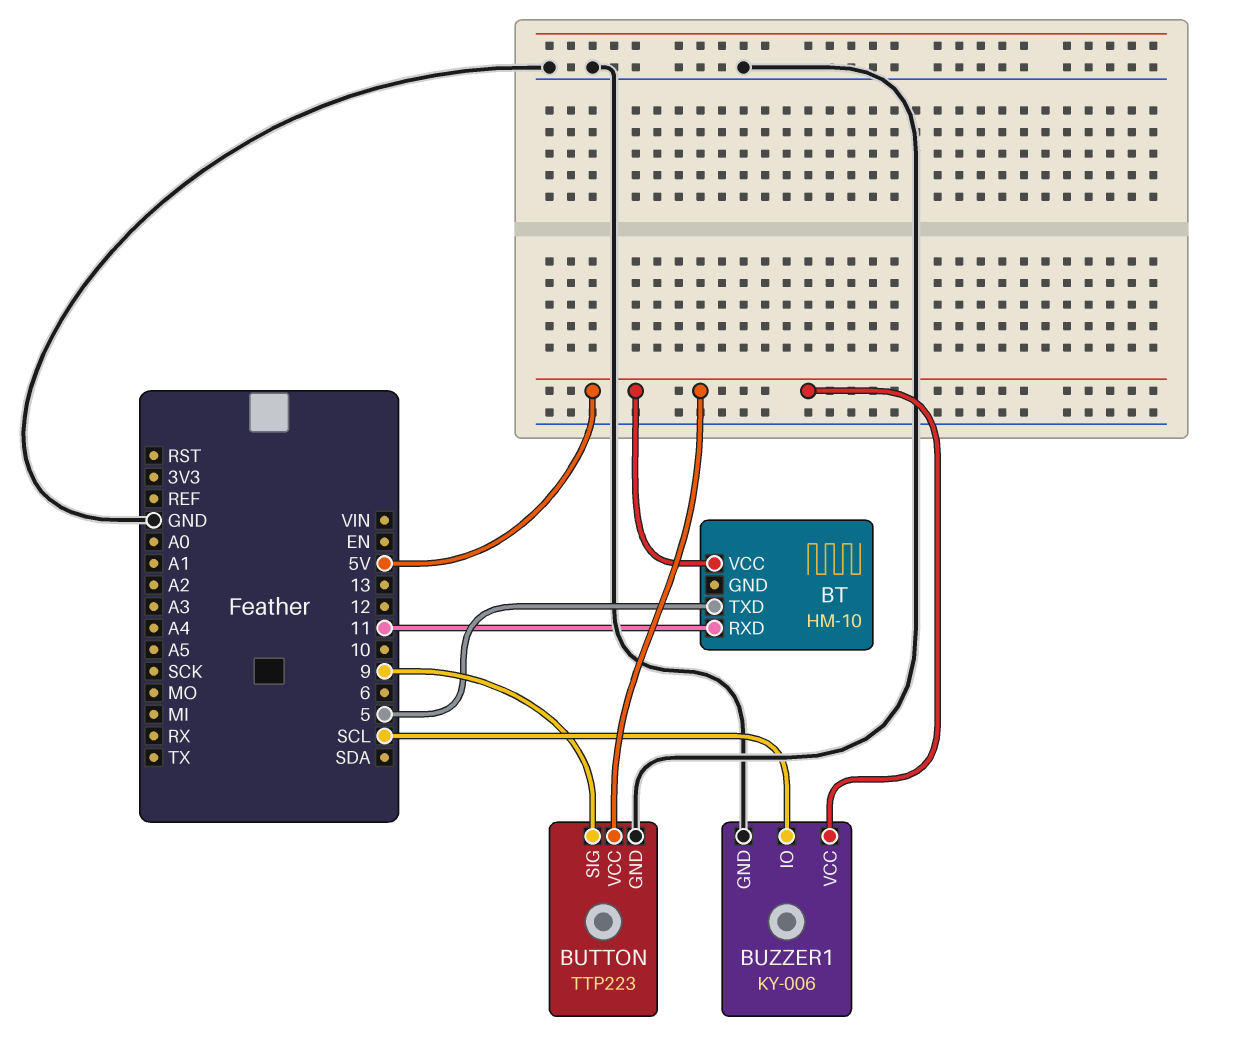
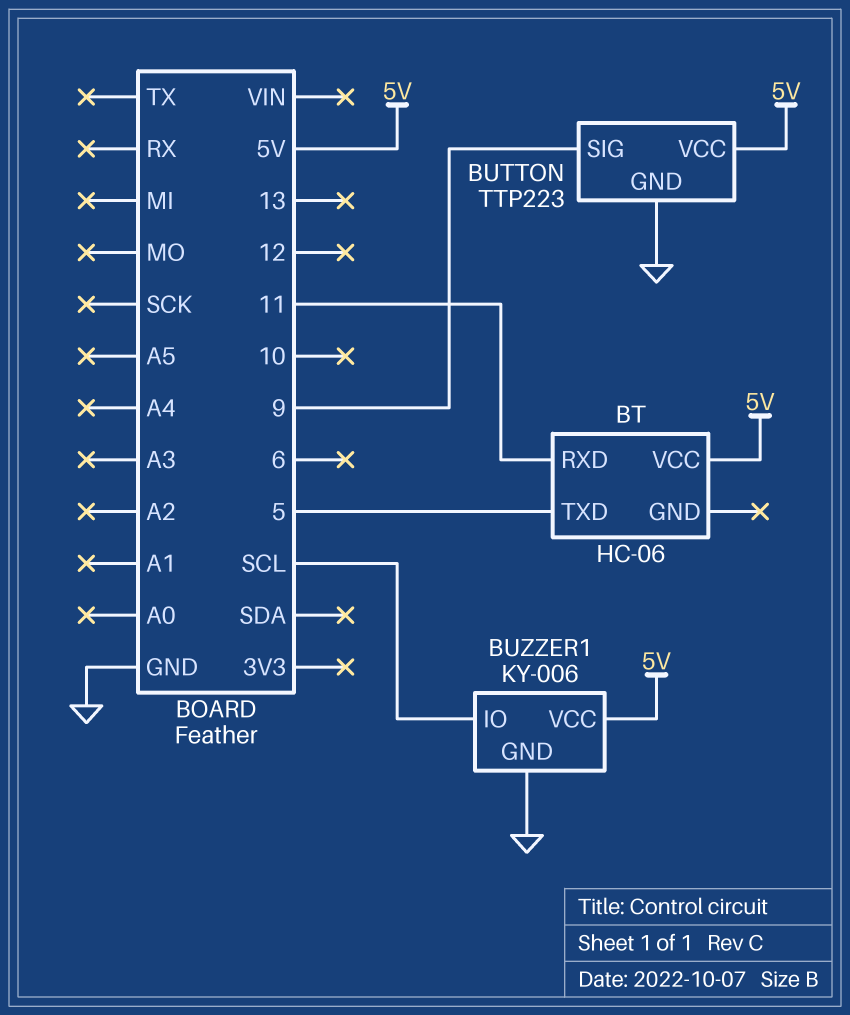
BT: HM-10 -> HC-06

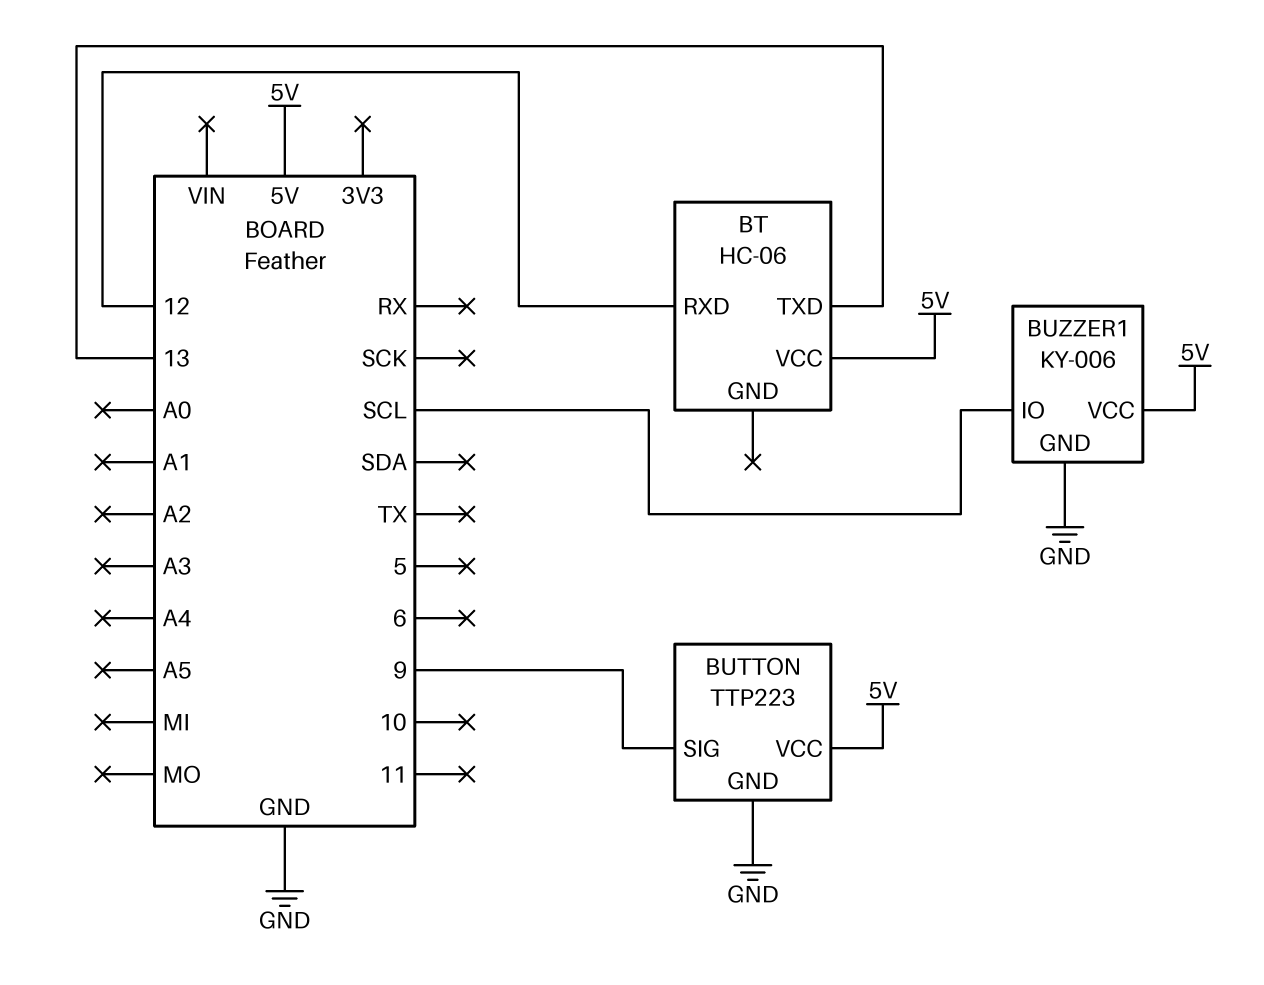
BT pin RXD: 11 -> 12
BT pin TXD: 5 -> 13

